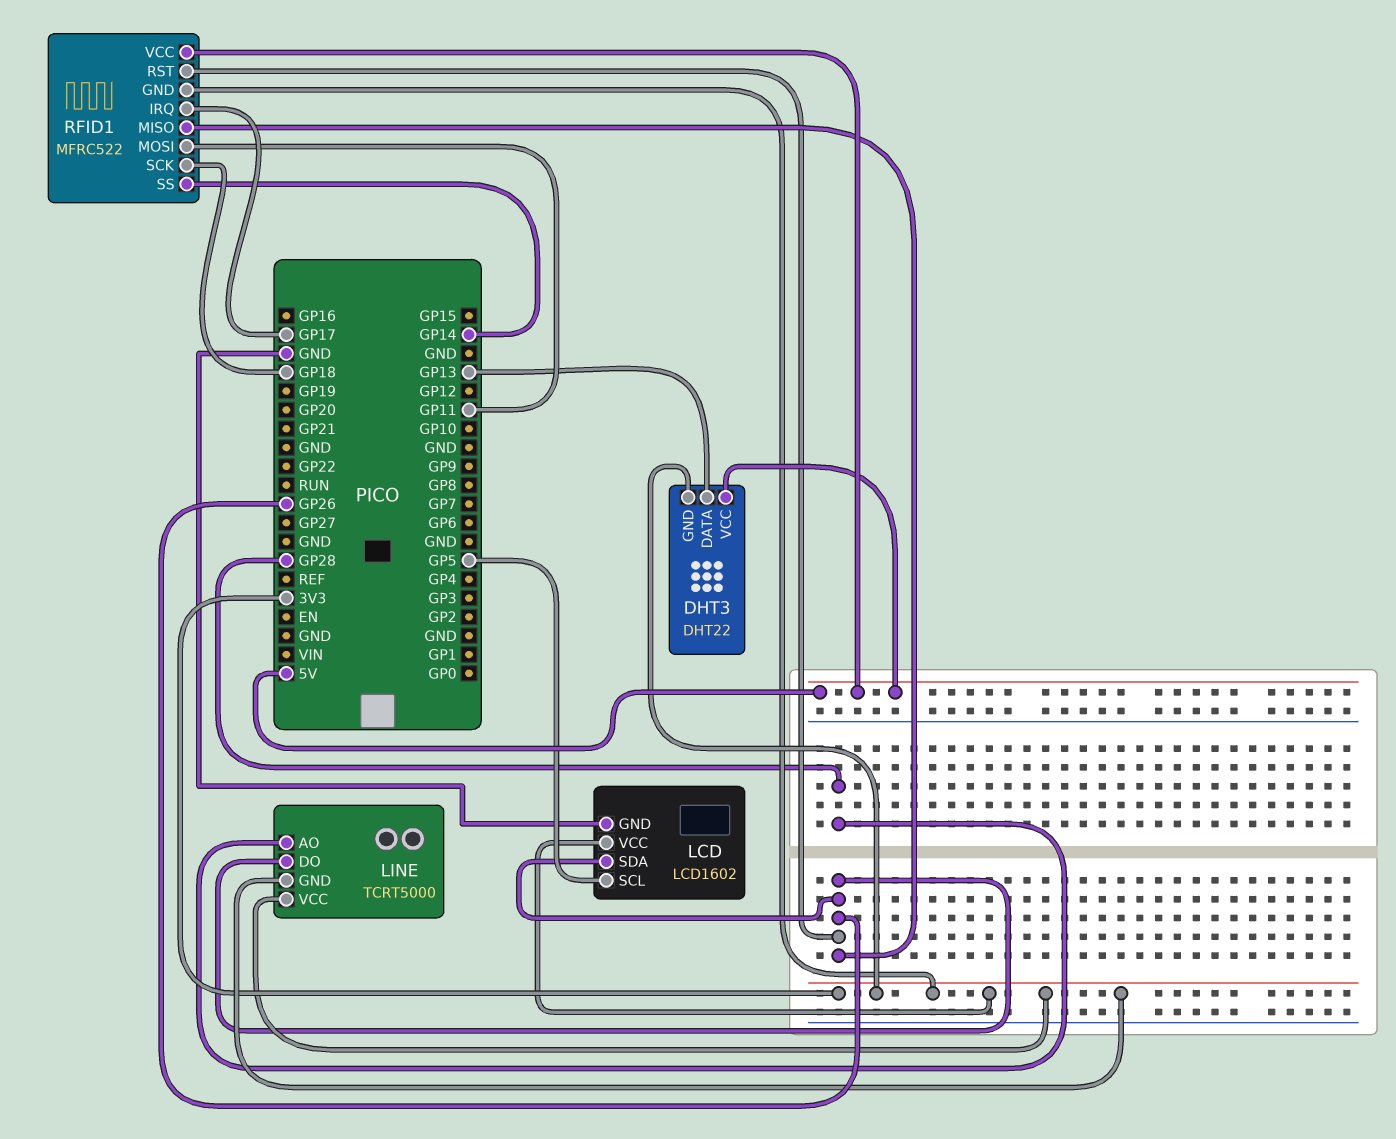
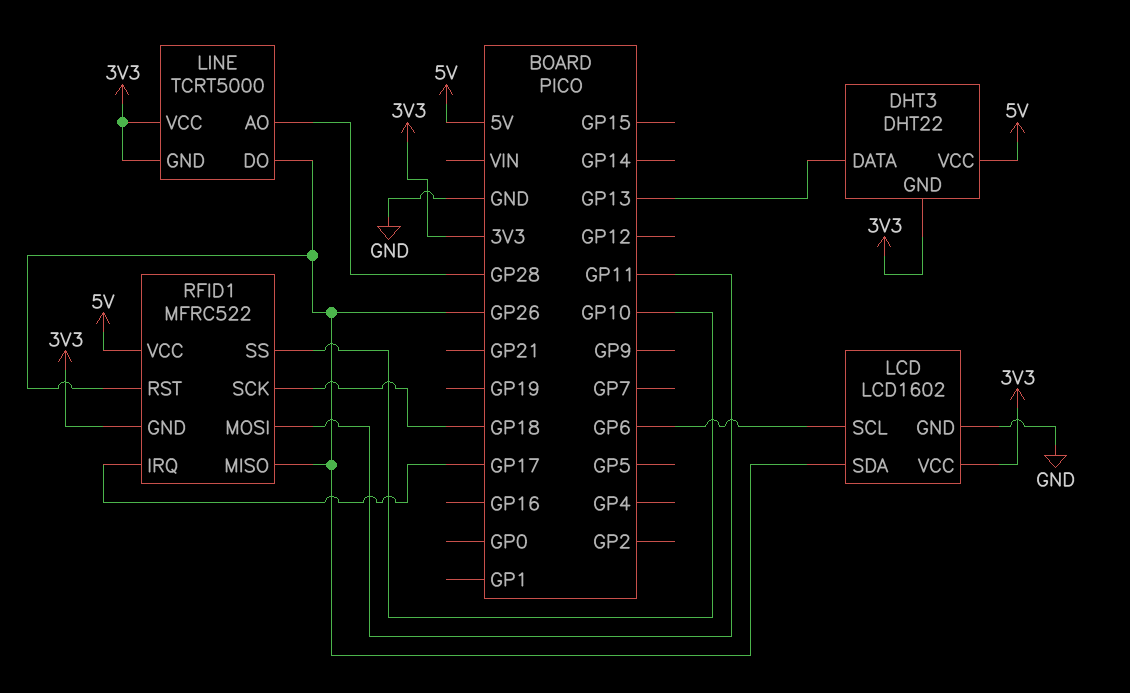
LCD pin SCL: GP5 -> GP6
RFID1 pin SS: GP14 -> GP10

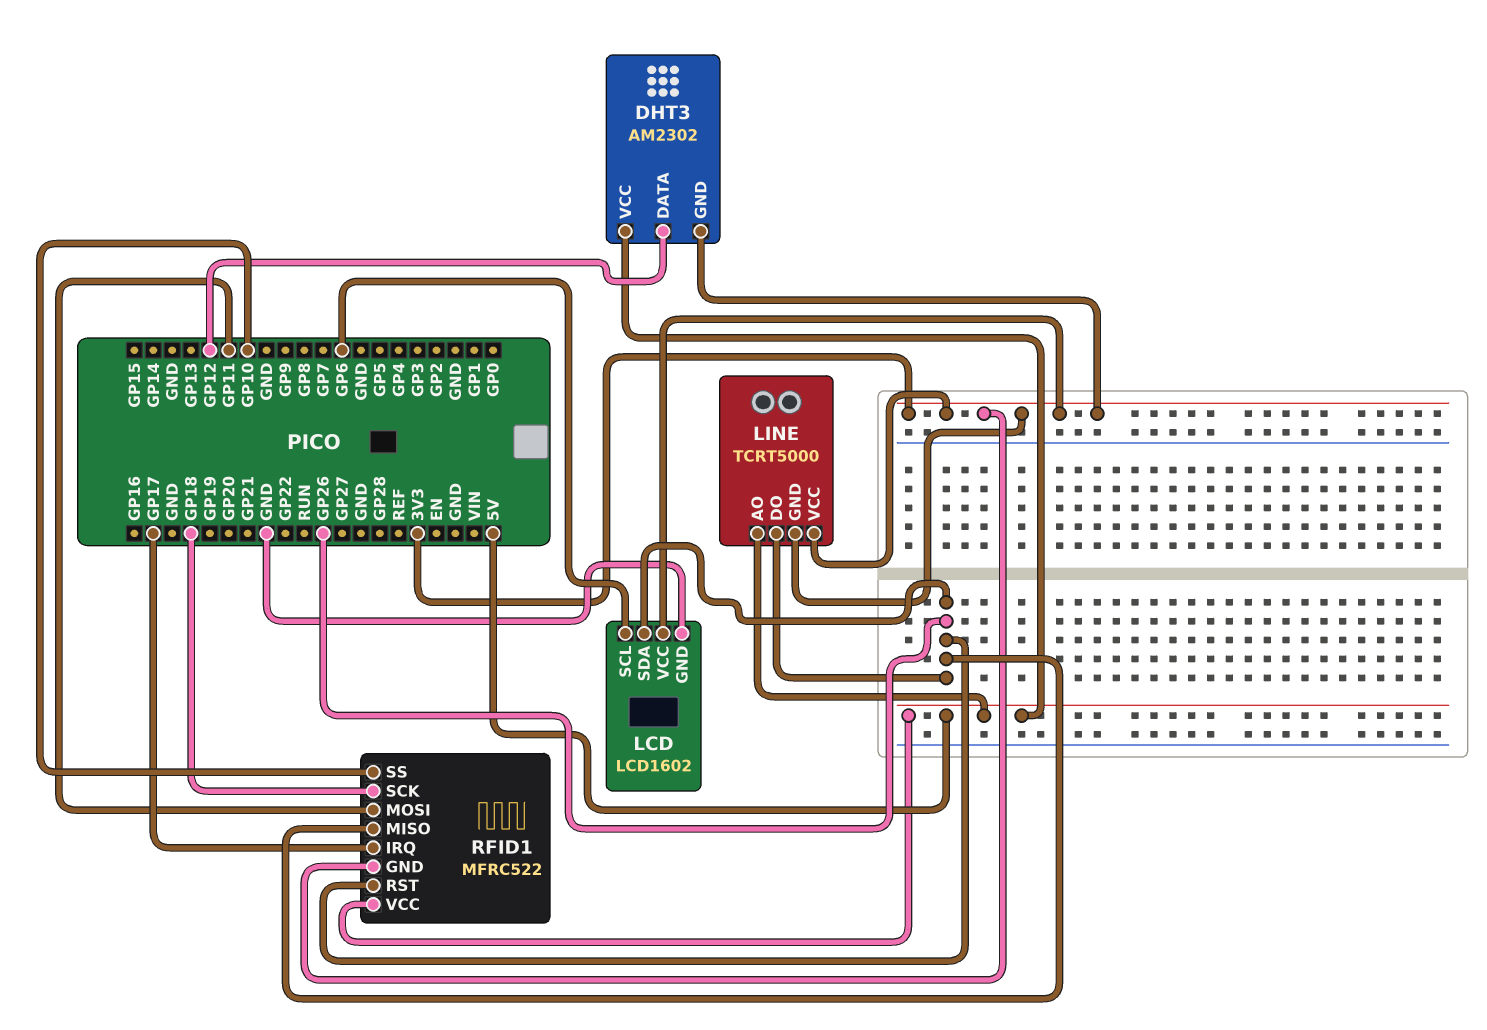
DHT3: DHT22 -> AM2302
DHT3 pin DATA: GP13 -> GP12
LINE pin AO: GP28 -> 5V

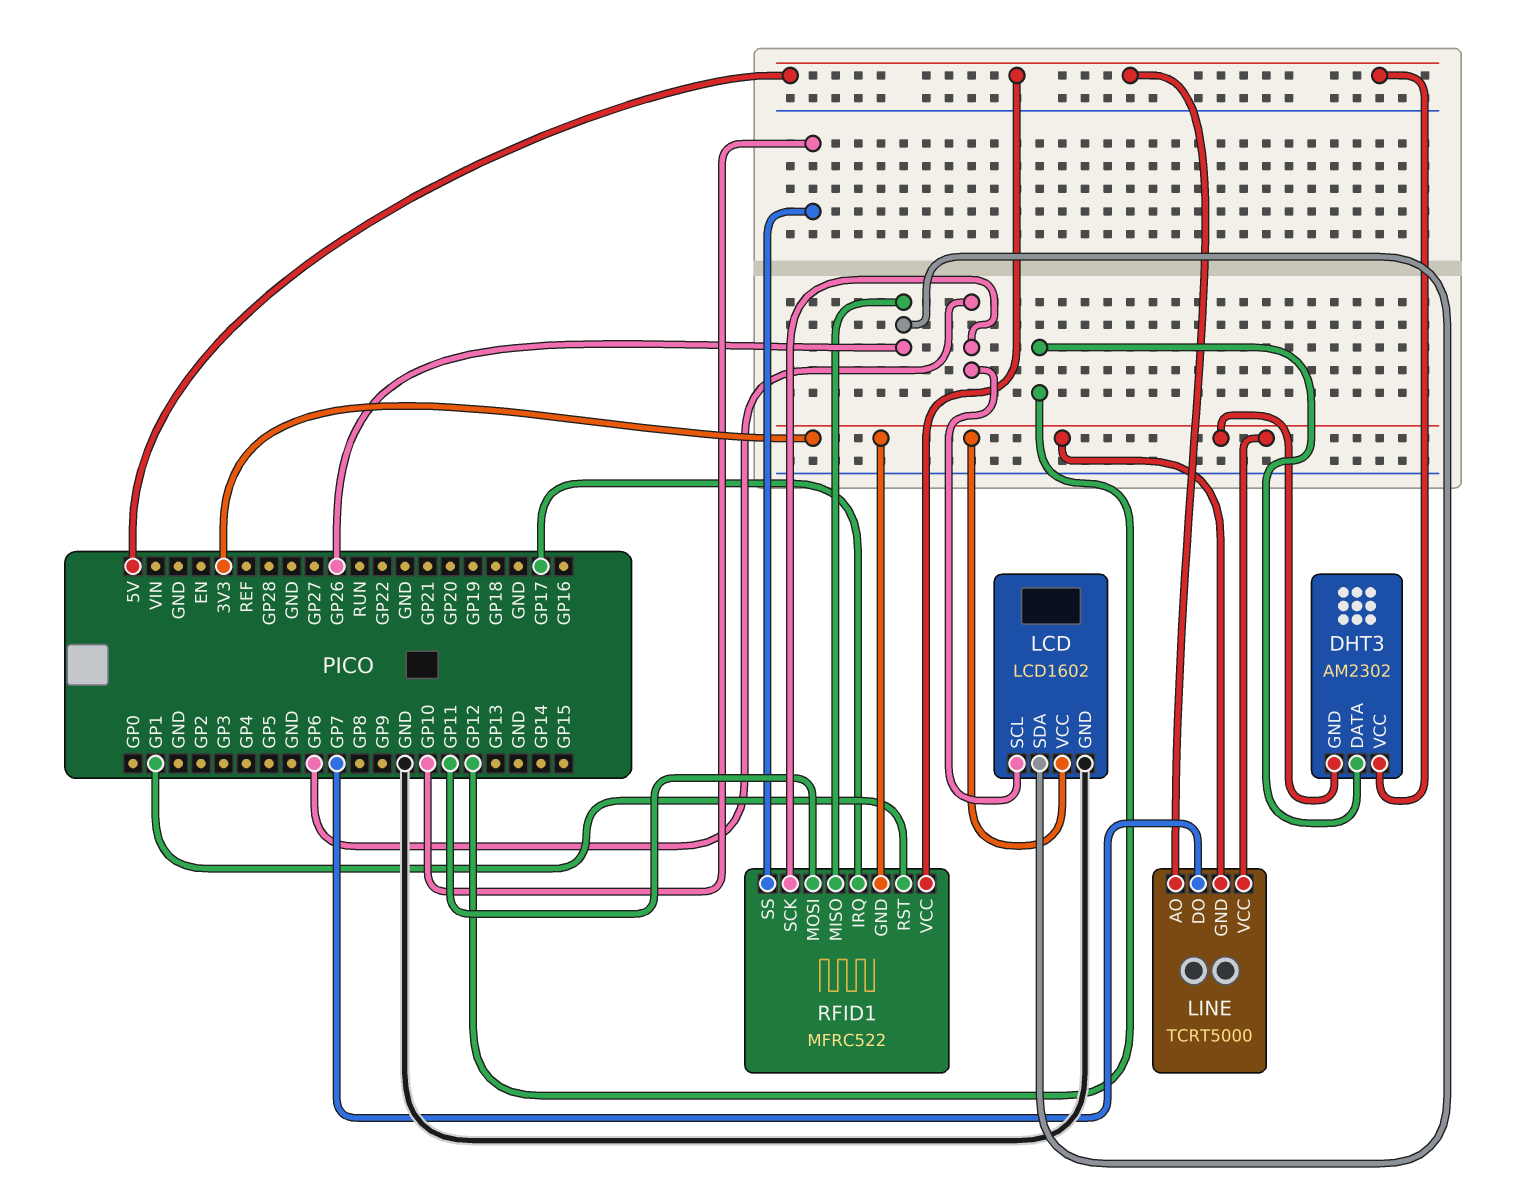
LINE pin DO: GP26 -> GP7
RFID1 pin RST: GP26 -> GP1
RFID1 pin SCK: GP18 -> GP6

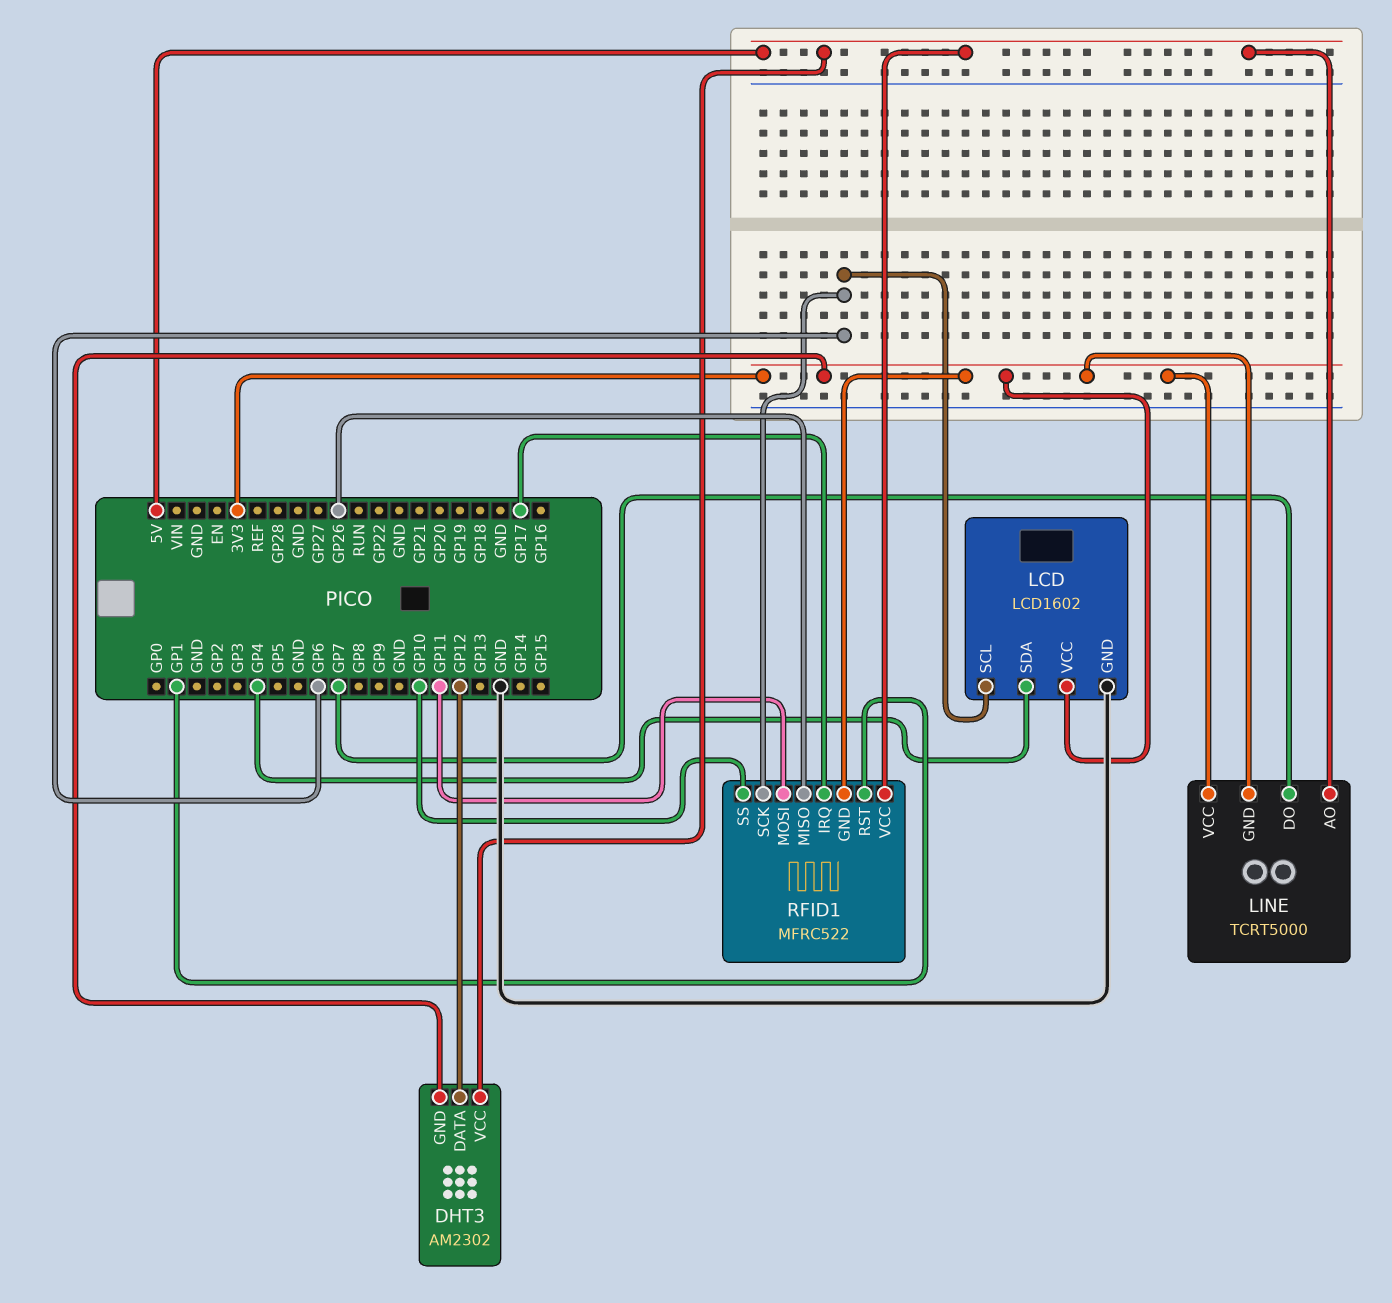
LCD pin SDA: GP26 -> GP4

